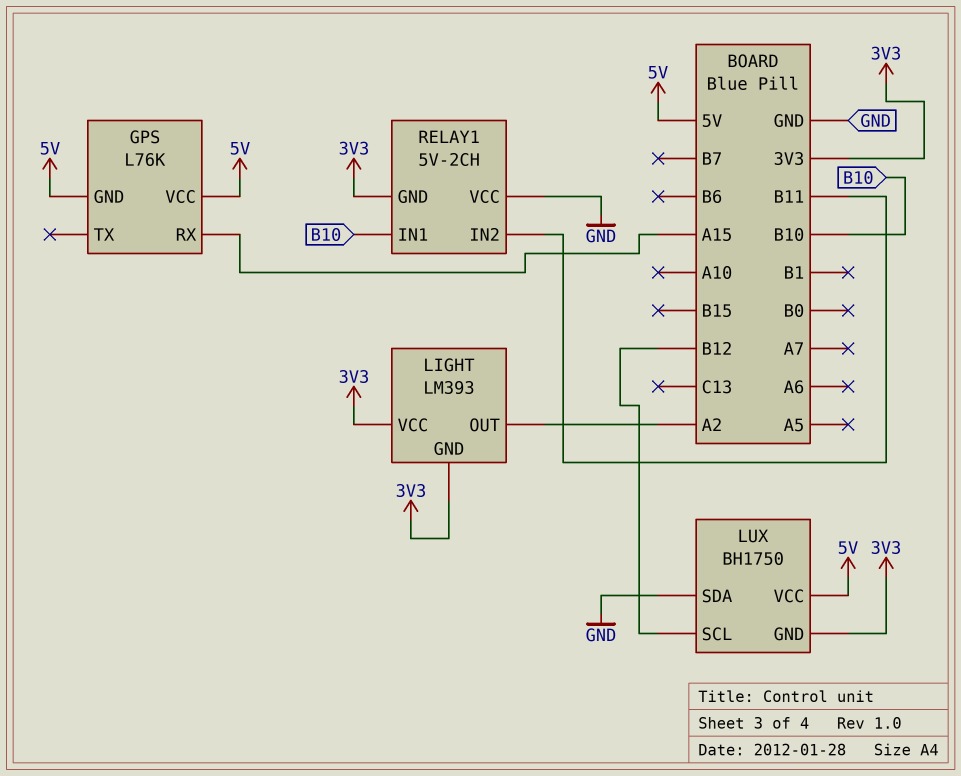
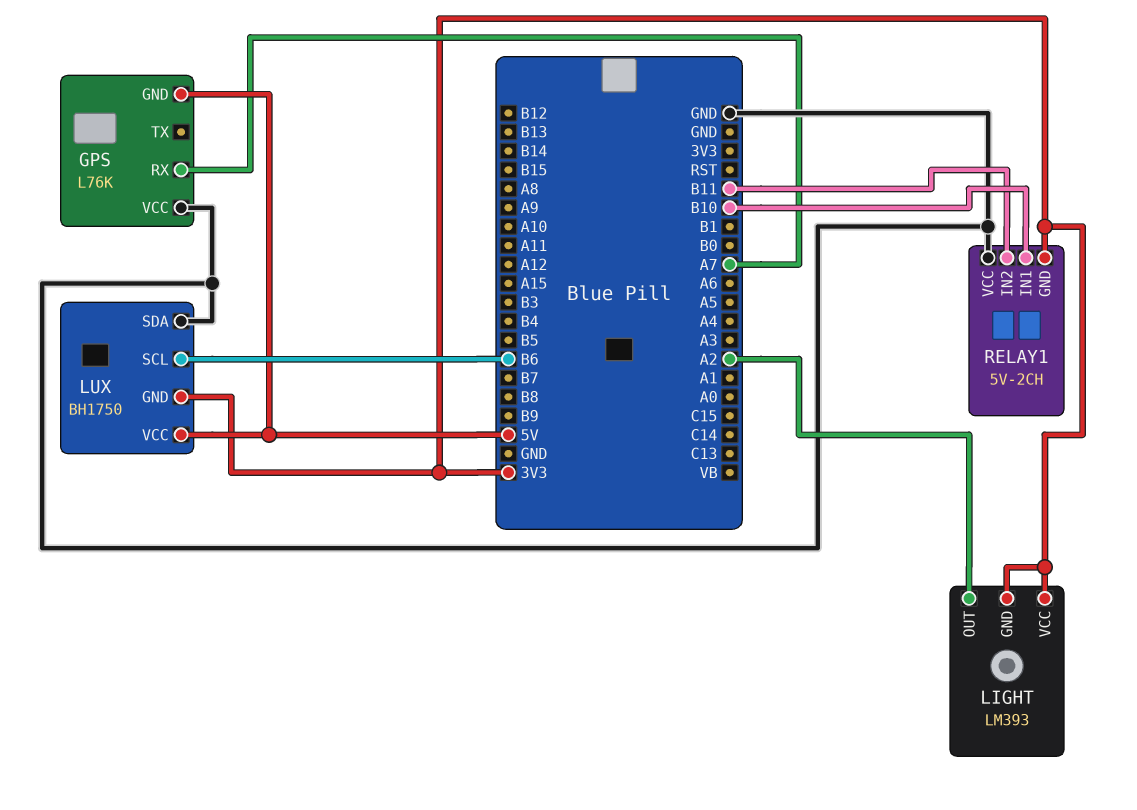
GPS pin RX: A15 -> A7
GPS pin VCC: 5V -> GND
LUX pin SCL: B12 -> B6

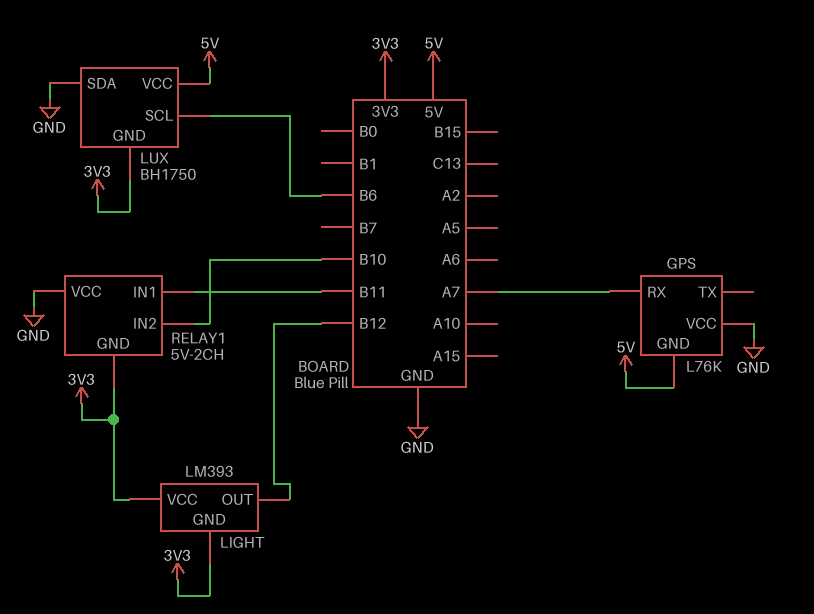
LIGHT pin OUT: A2 -> B12
RELAY1 pin IN1: B10 -> B11
RELAY1 pin IN2: B11 -> B10

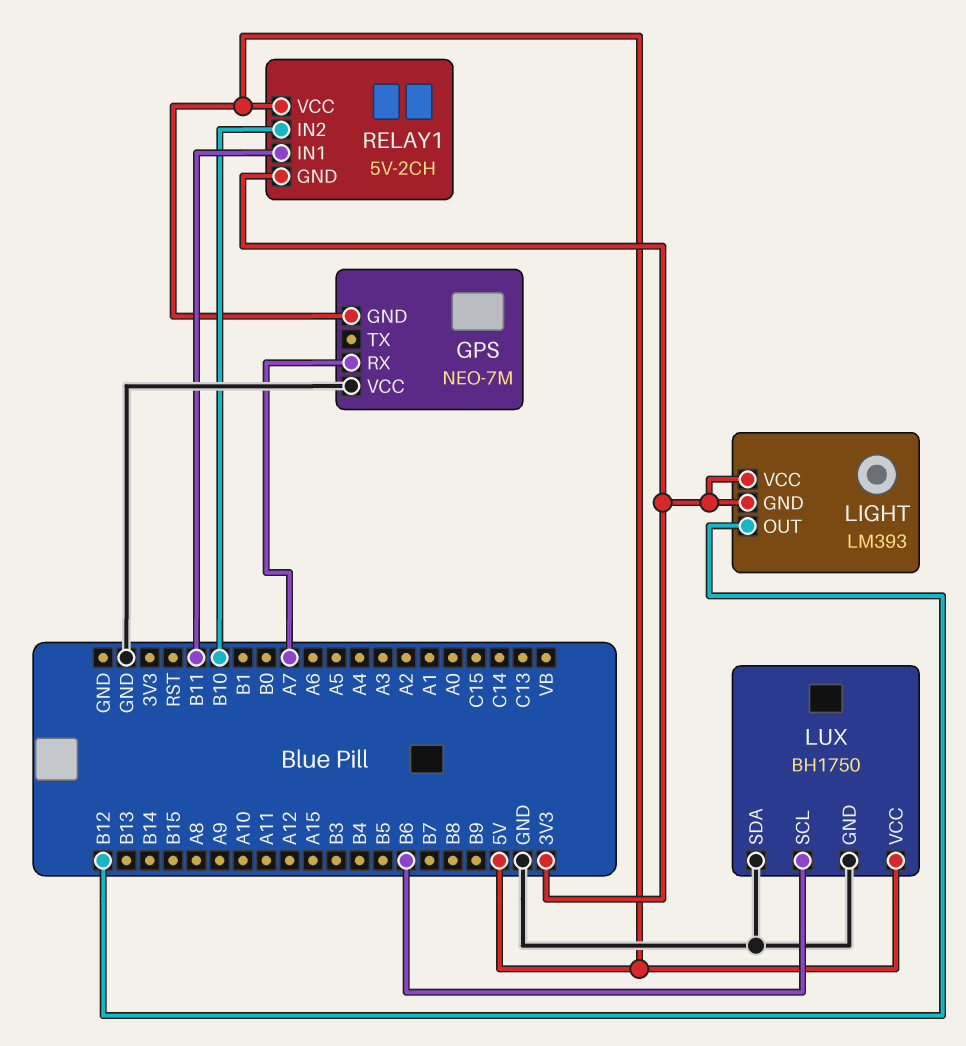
GPS: L76K -> NEO-7M
LUX pin GND: 3V3 -> GND
RELAY1 pin VCC: GND -> 5V

